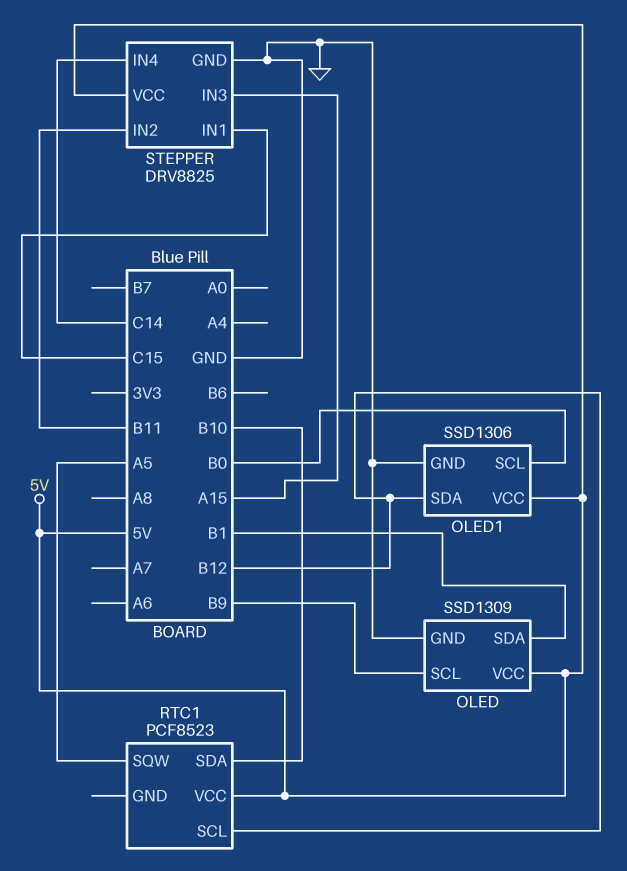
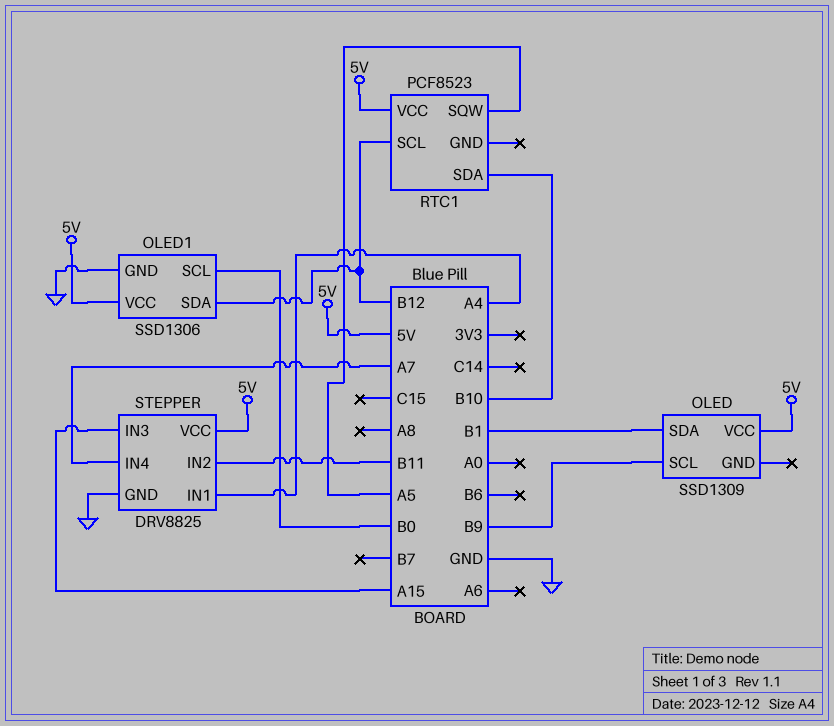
OLED pin GND: GND -> none
STEPPER pin IN1: C15 -> A4
STEPPER pin IN4: C14 -> A7

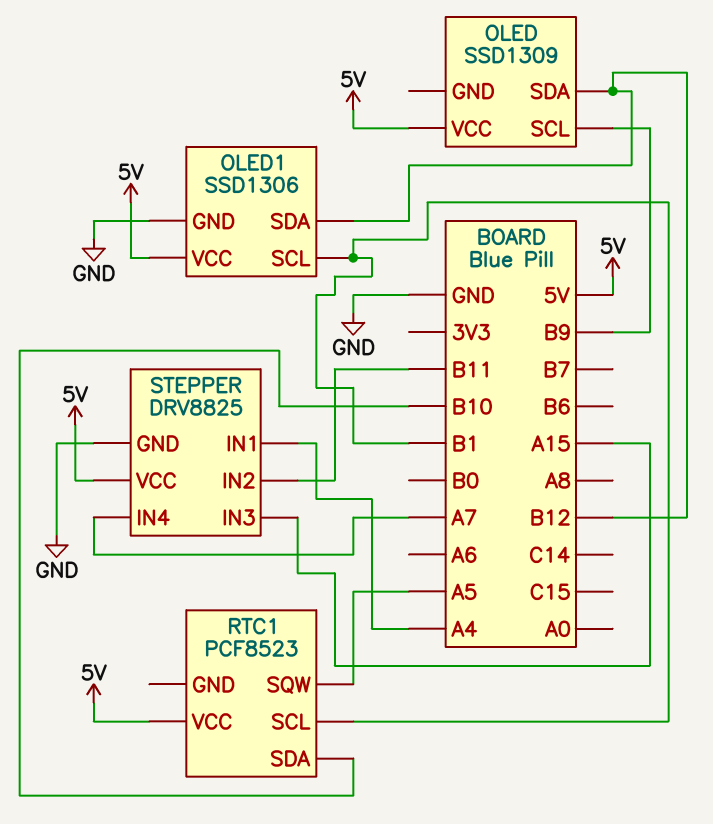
OLED pin SDA: B1 -> B12
OLED1 pin SCL: B0 -> B1
RTC1 pin SCL: B12 -> B1

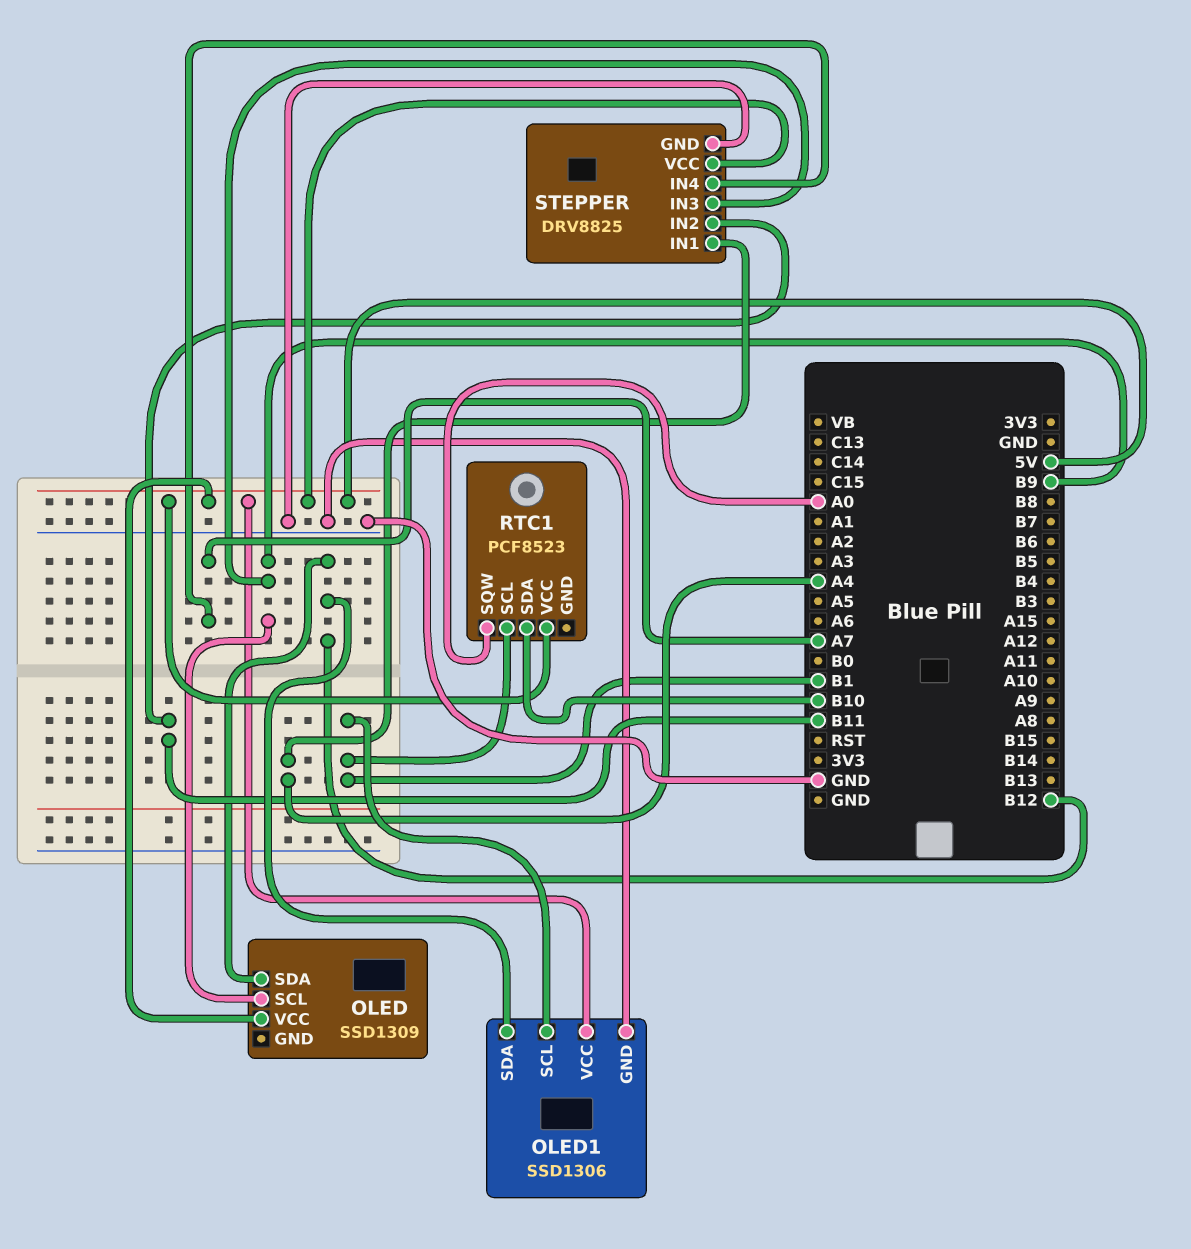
RTC1 pin SQW: A5 -> A0
STEPPER pin IN3: A15 -> B9

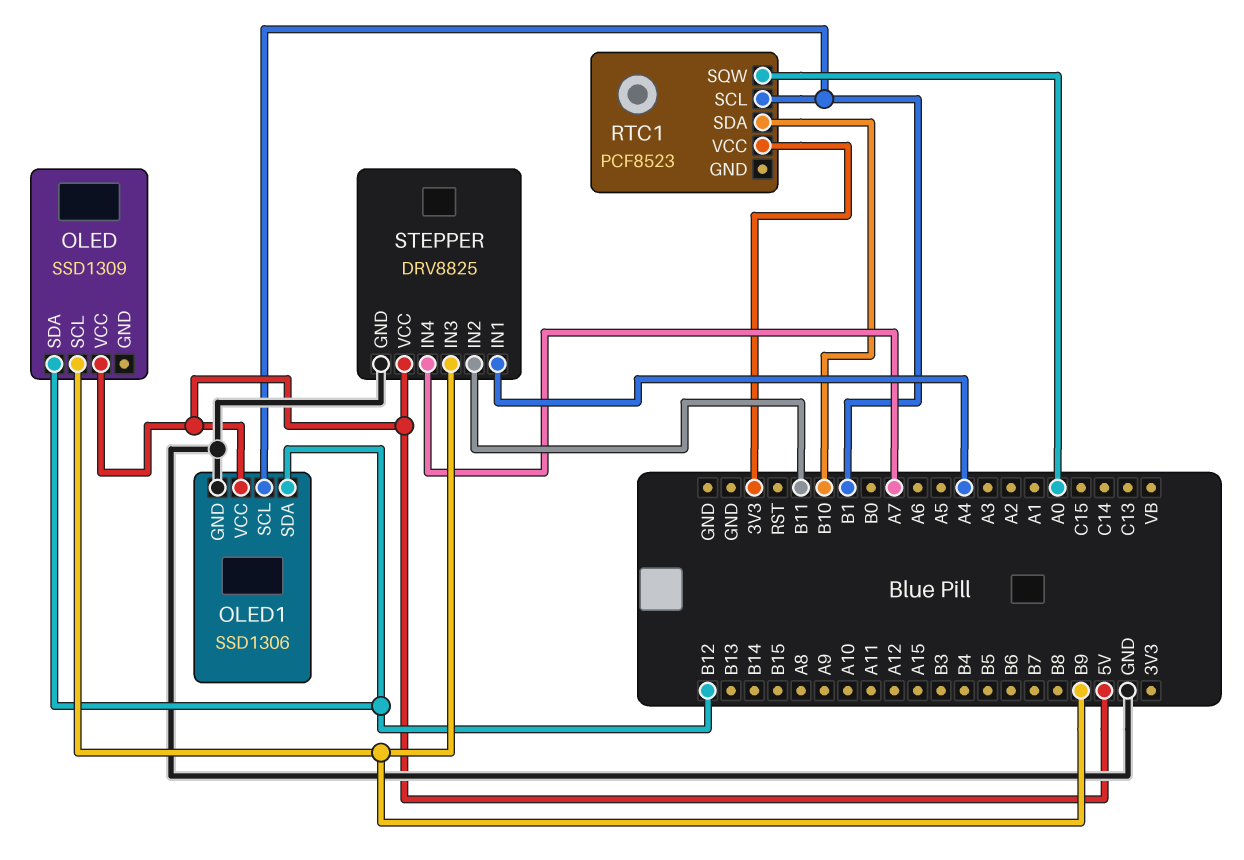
RTC1 pin VCC: 5V -> 3V3

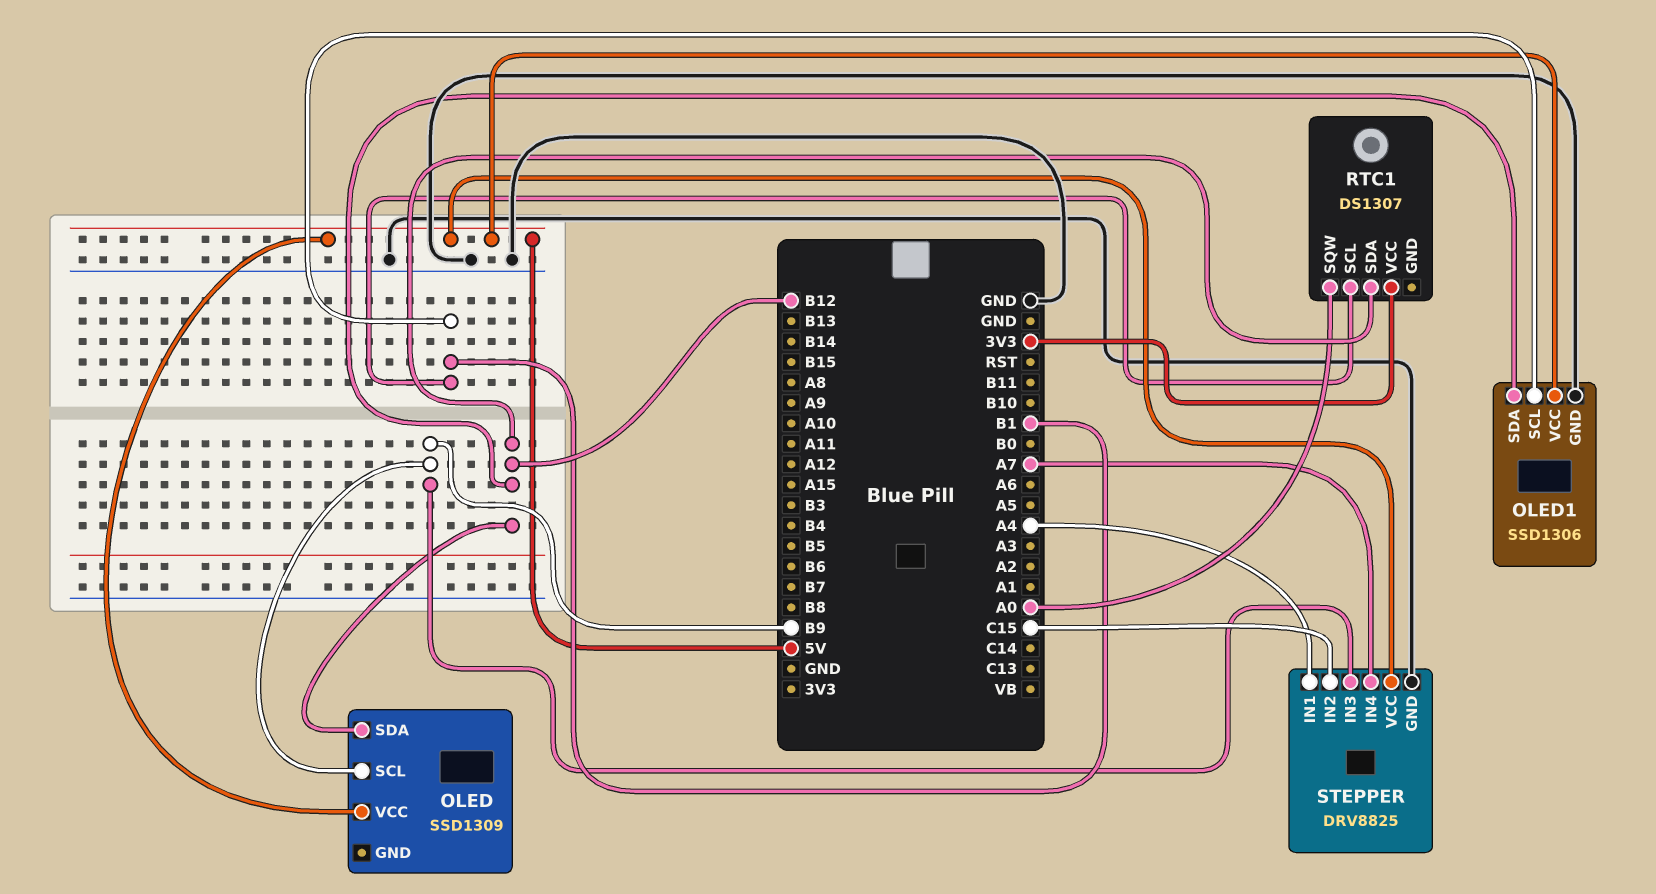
RTC1: PCF8523 -> DS1307
RTC1 pin SDA: B10 -> B12
STEPPER pin IN2: B11 -> C15

